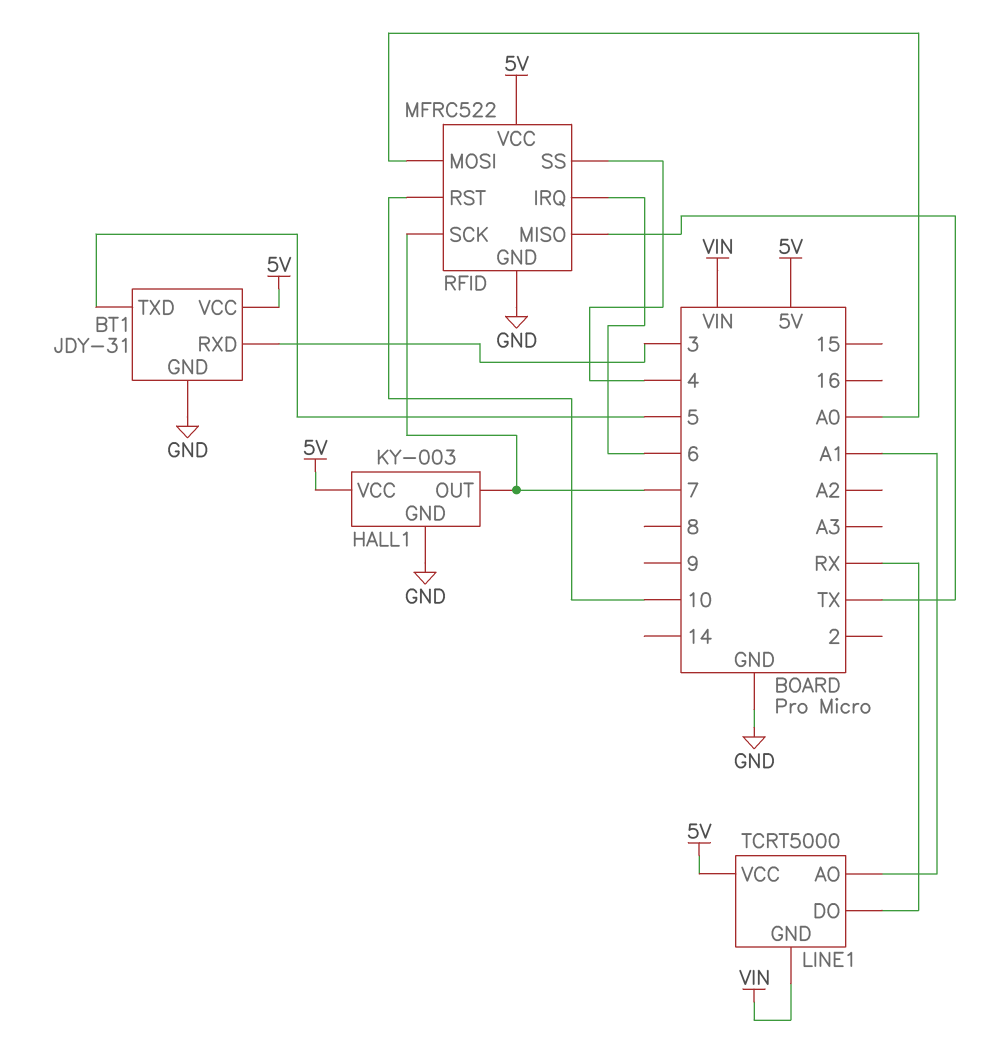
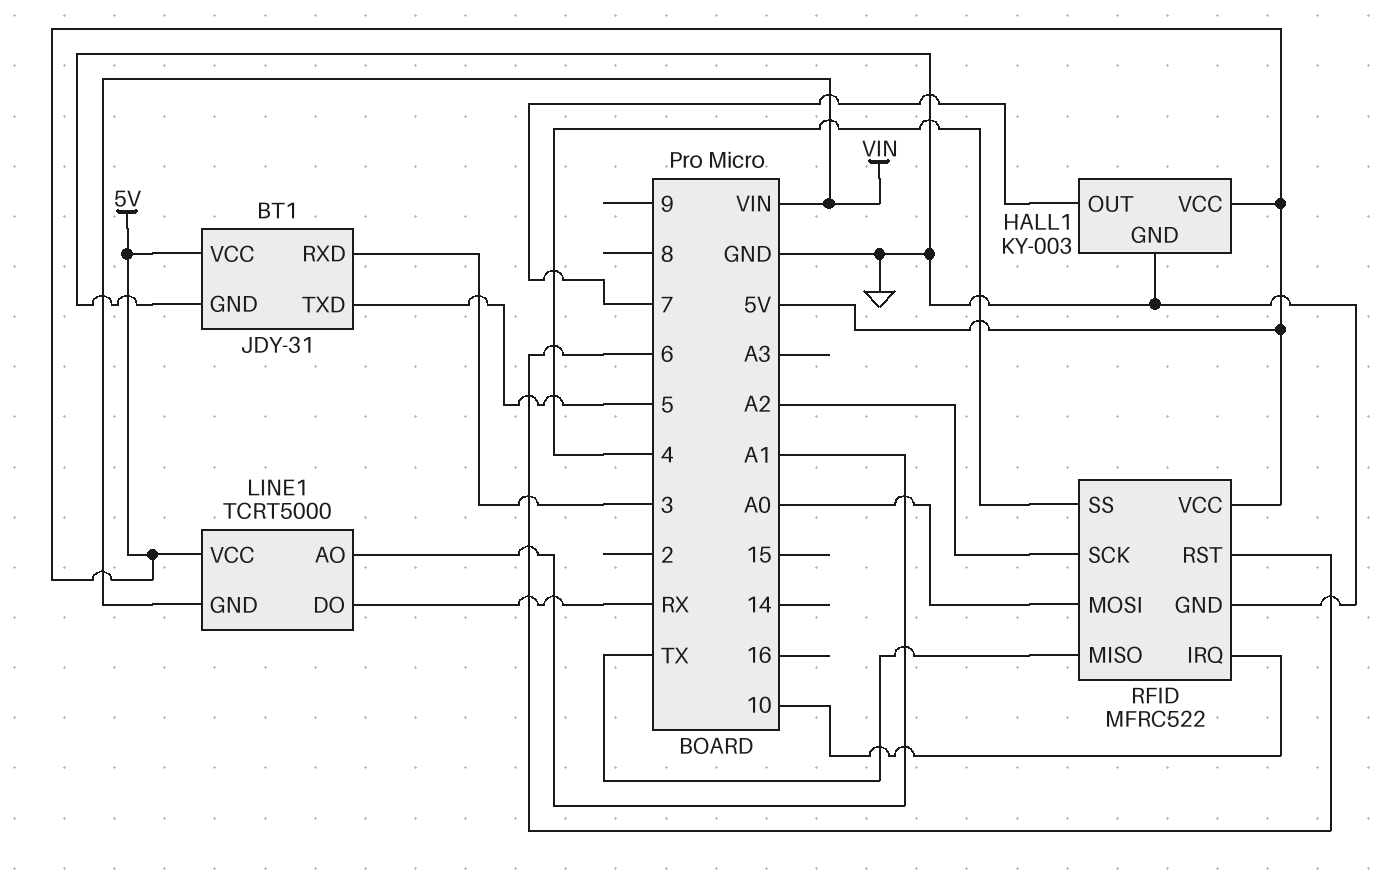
RFID pin IRQ: 6 -> 10
RFID pin RST: 10 -> 6
RFID pin SCK: 7 -> A2

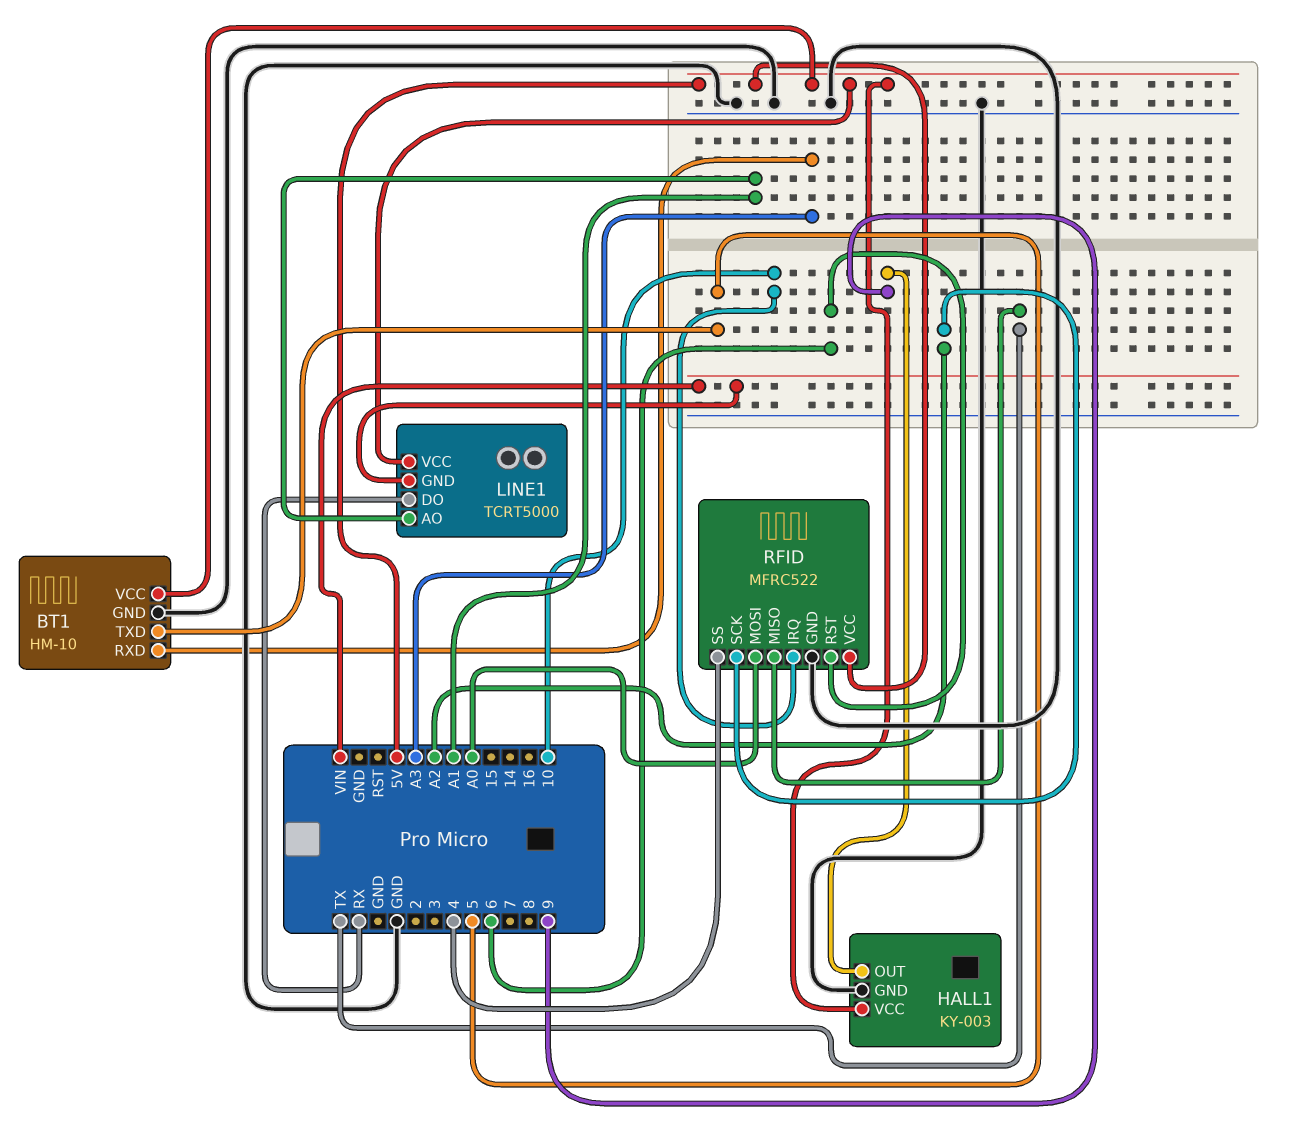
BT1: JDY-31 -> HM-10
BT1 pin RXD: 3 -> A3
HALL1 pin OUT: 7 -> 9

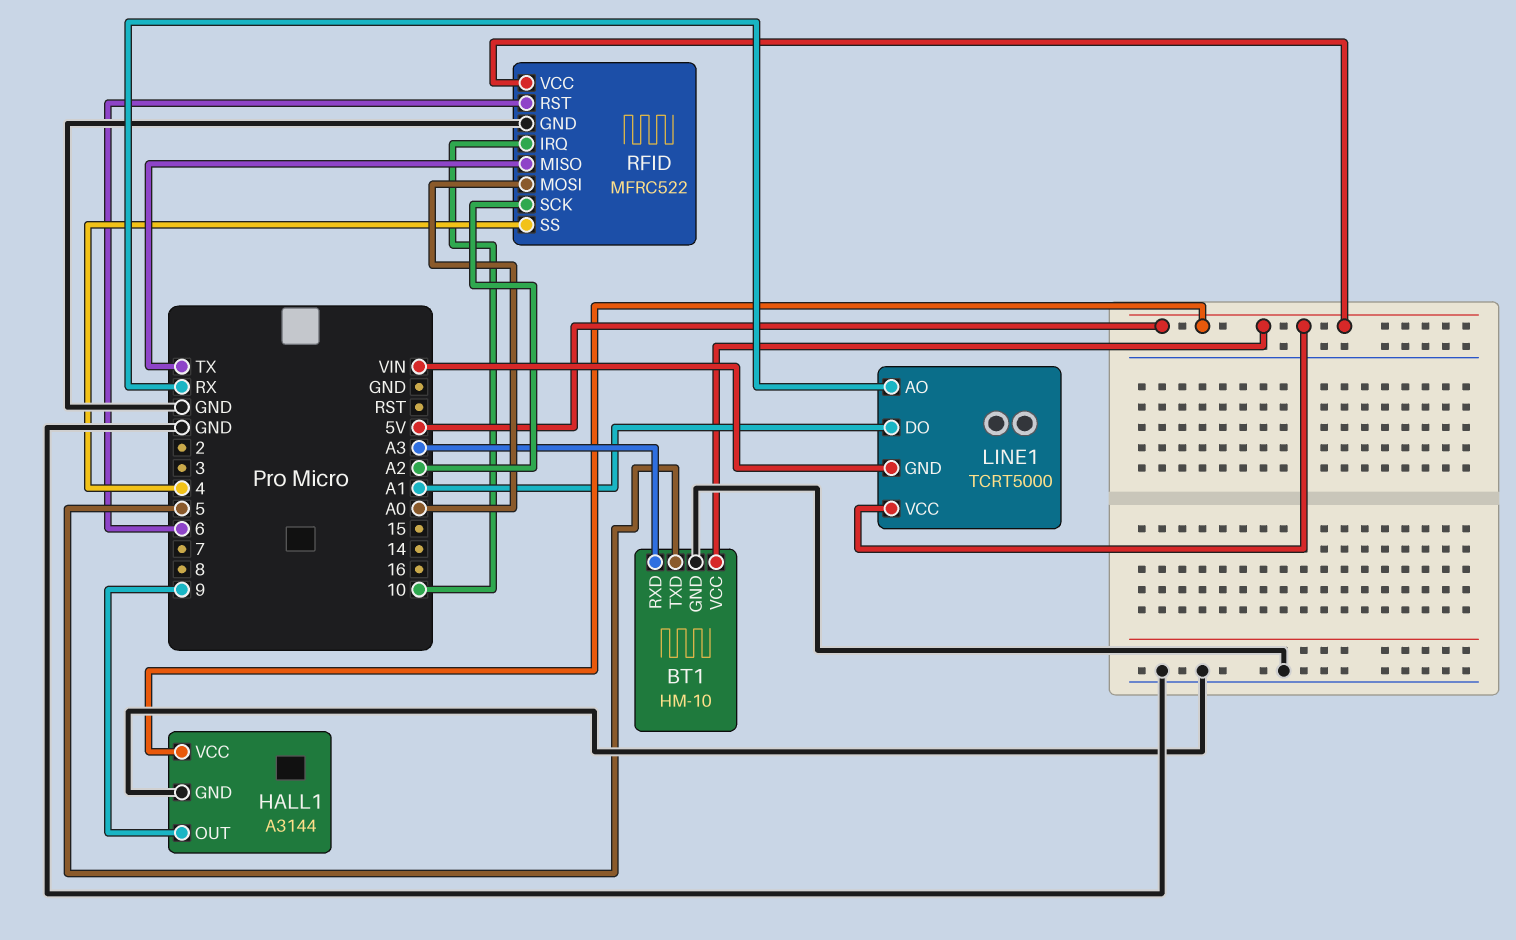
HALL1: KY-003 -> A3144
LINE1 pin AO: A1 -> RX
LINE1 pin DO: RX -> A1

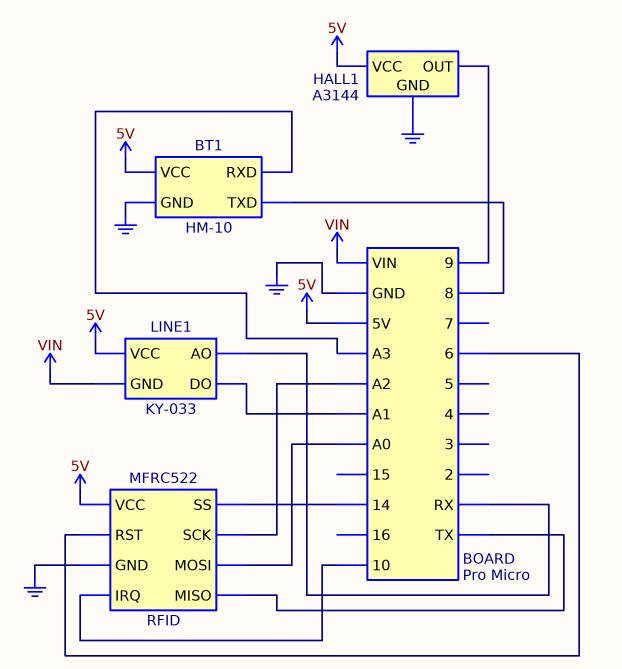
BT1 pin TXD: 5 -> 8
LINE1: TCRT5000 -> KY-033
RFID pin SS: 4 -> 14

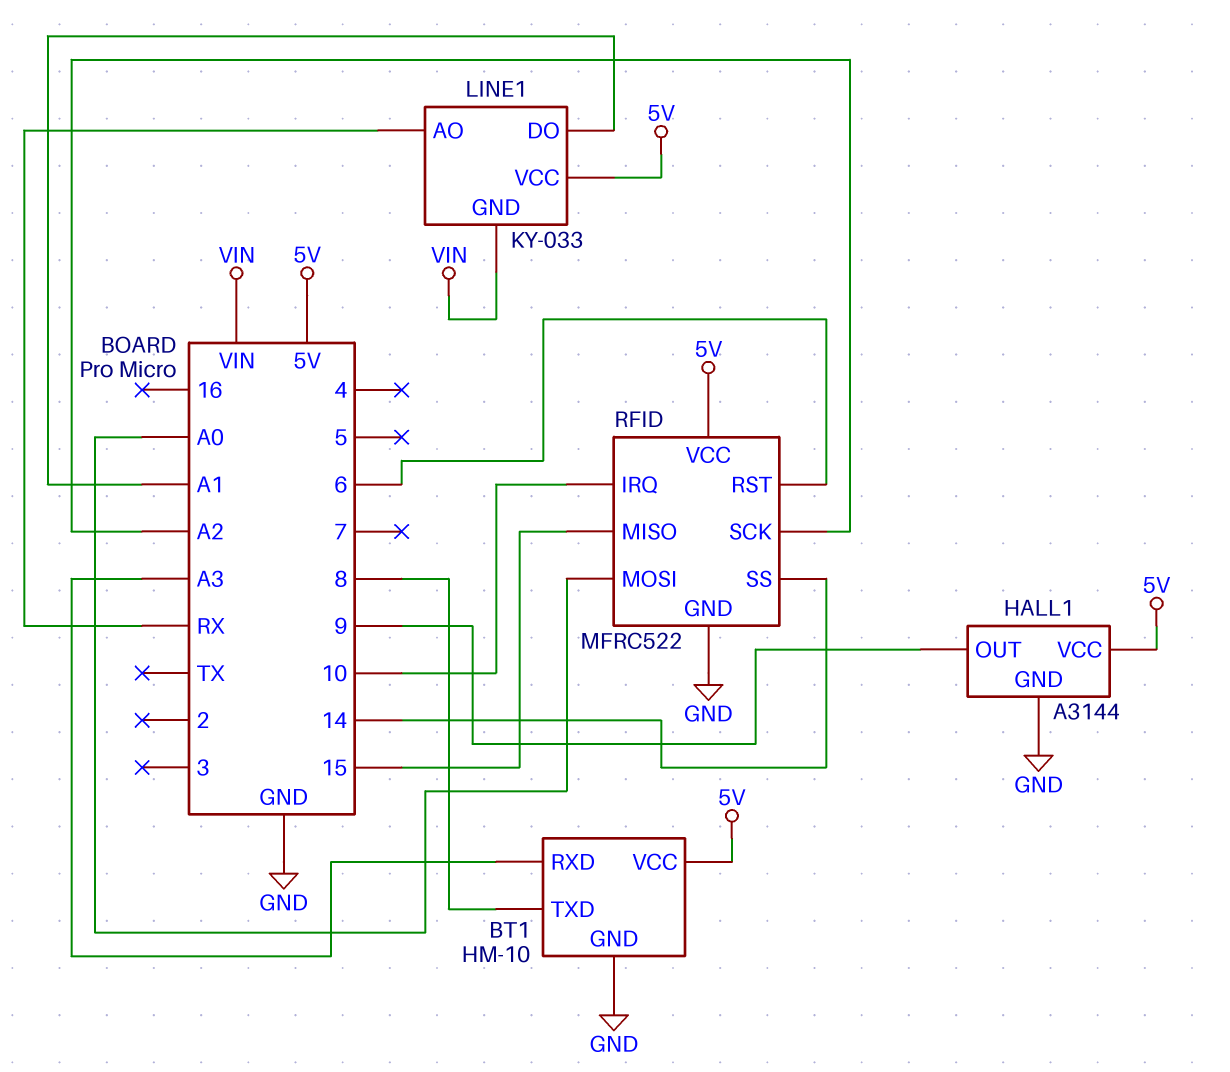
RFID pin MISO: TX -> 15

